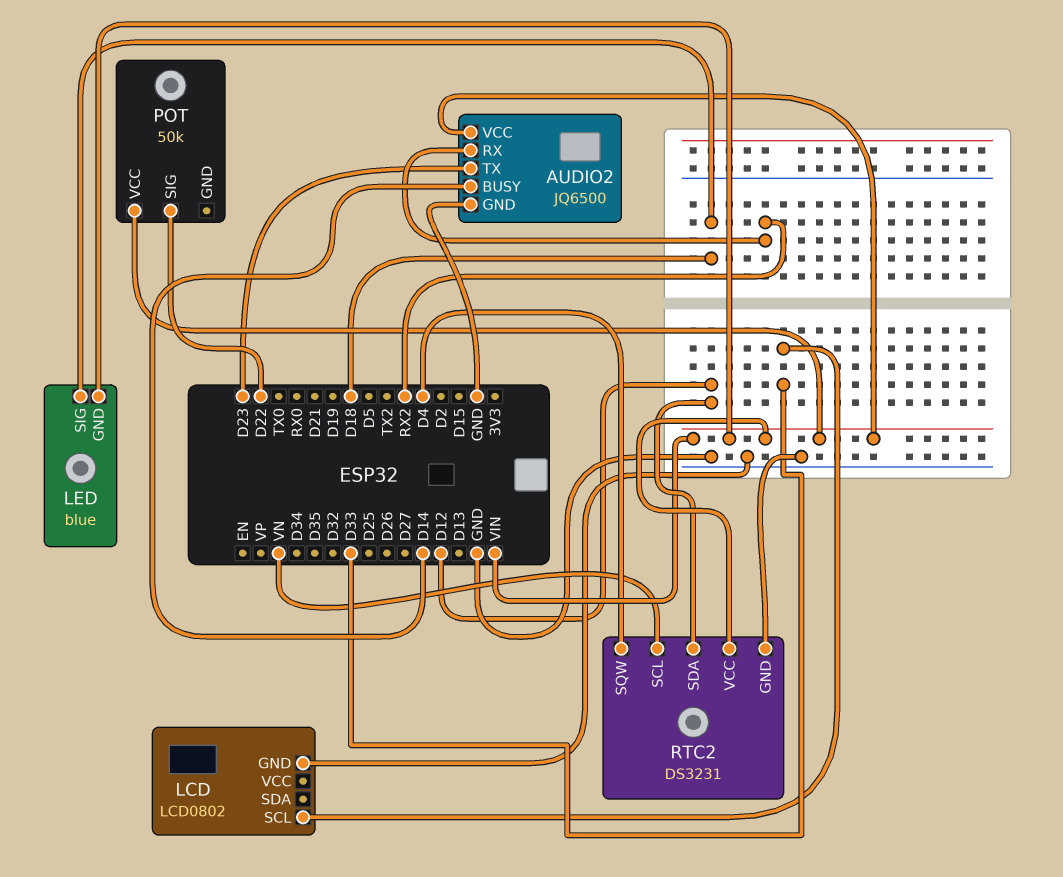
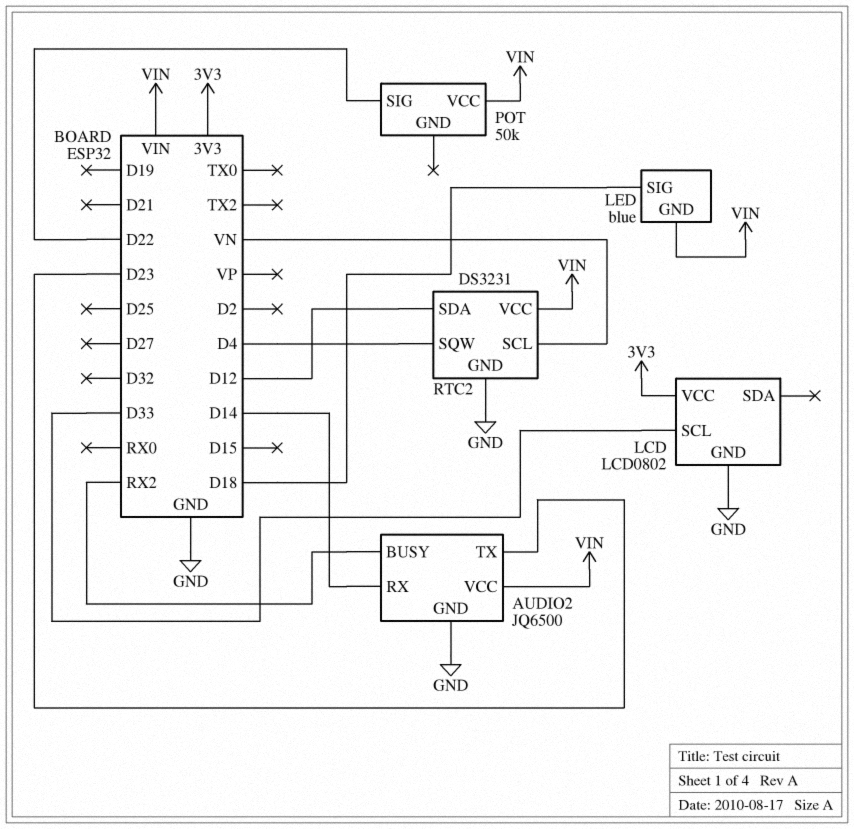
AUDIO2 pin BUSY: D14 -> RX2
AUDIO2 pin RX: RX2 -> D14
LCD pin VCC: none -> 3V3

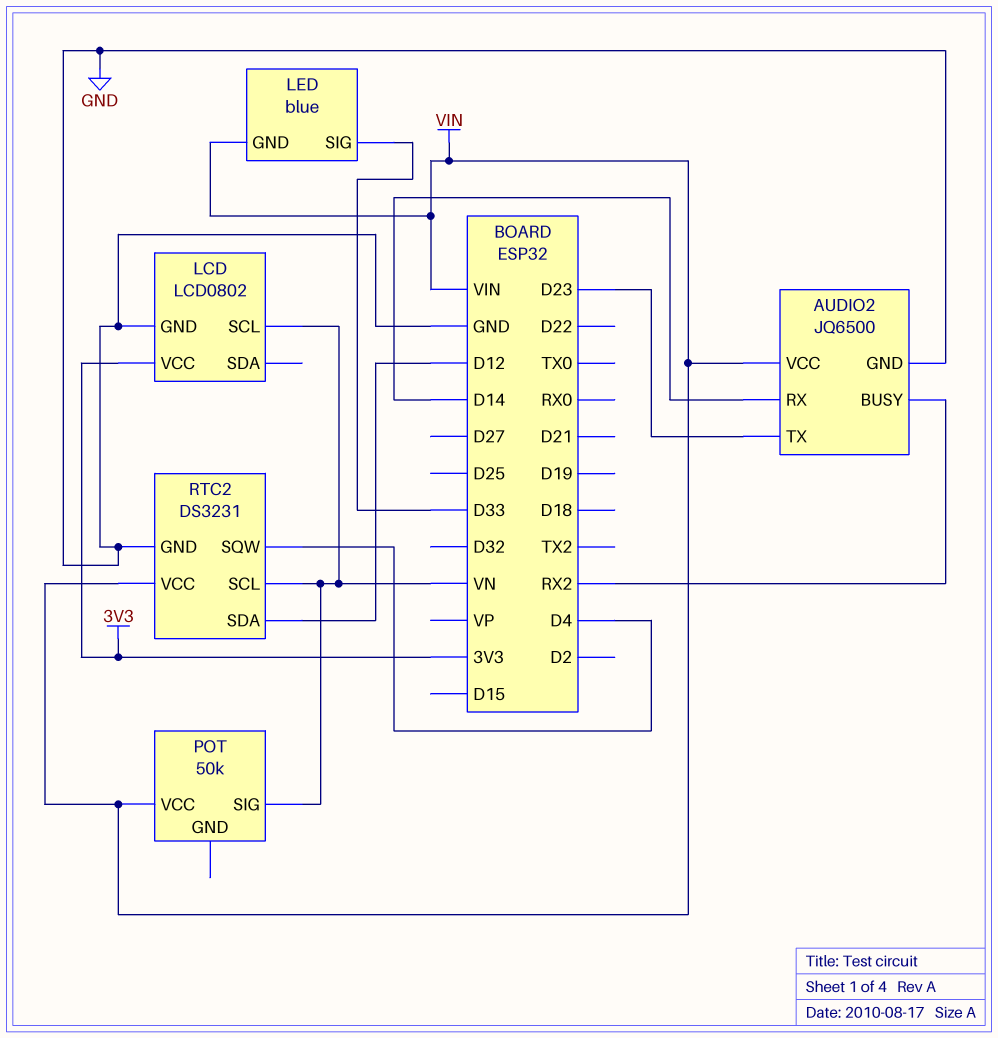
LCD pin SCL: D33 -> VN
LED pin SIG: D18 -> D33
POT pin SIG: D22 -> VN

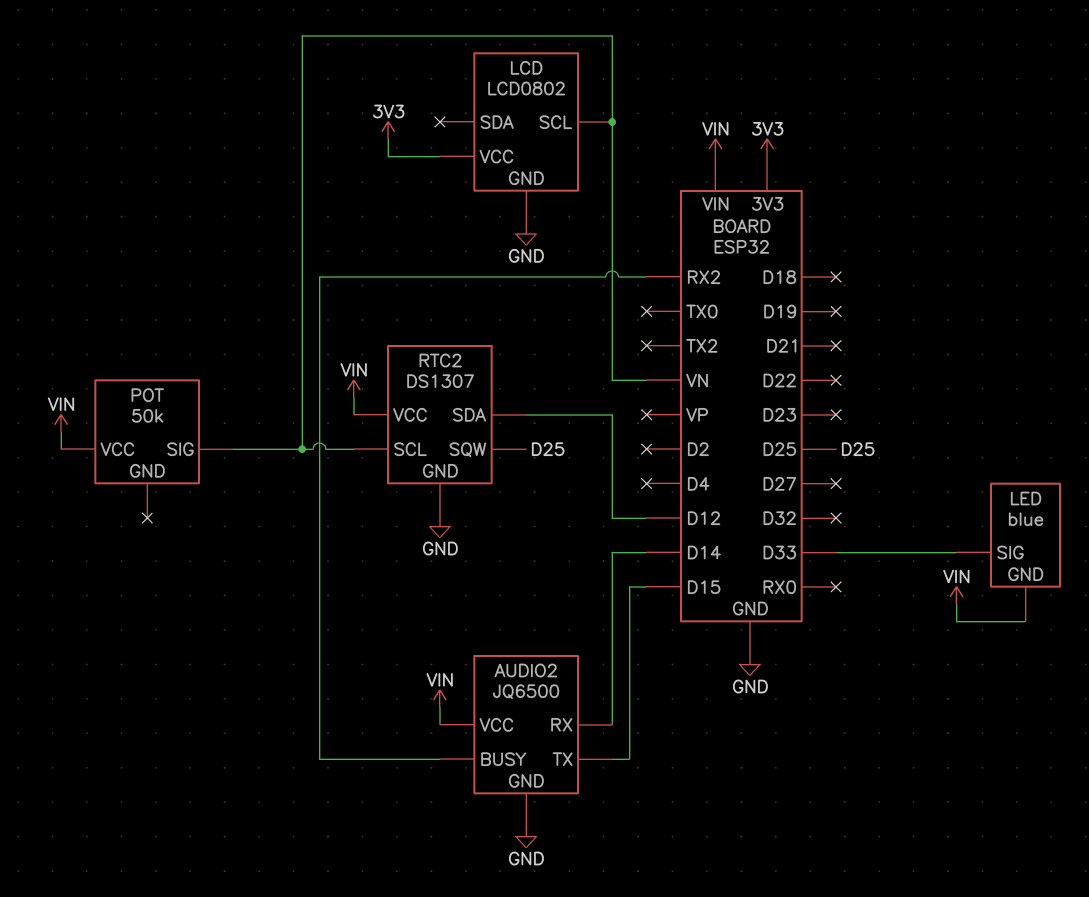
AUDIO2 pin TX: D23 -> D15
RTC2: DS3231 -> DS1307
RTC2 pin SQW: D4 -> D25

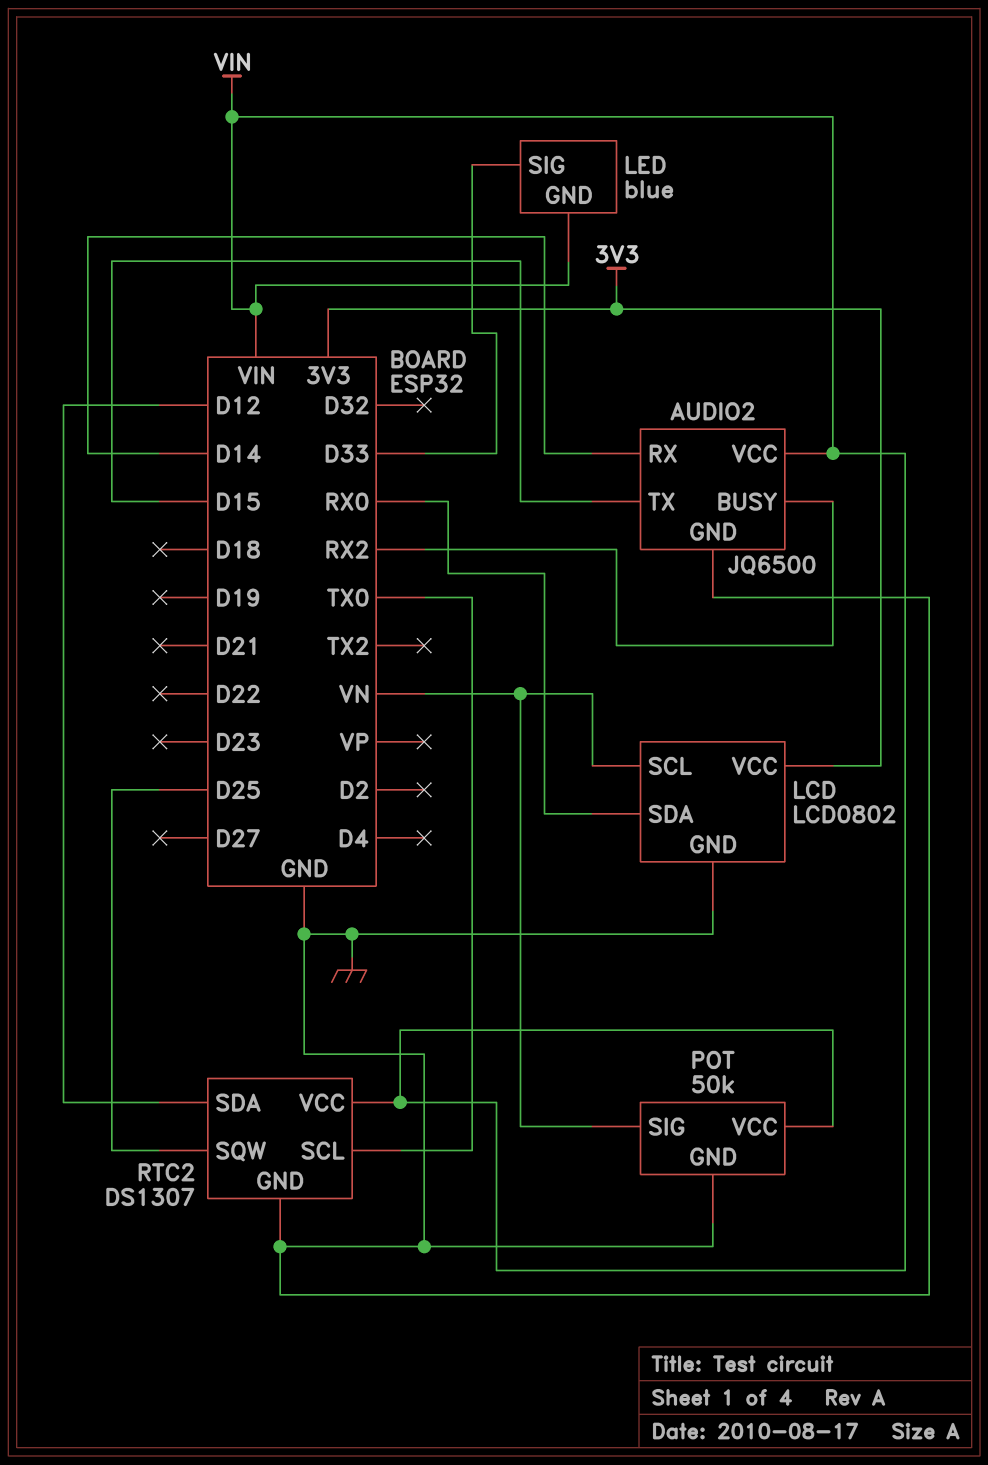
LCD pin SDA: none -> RX0
POT pin GND: none -> GND
RTC2 pin SCL: VN -> TX0

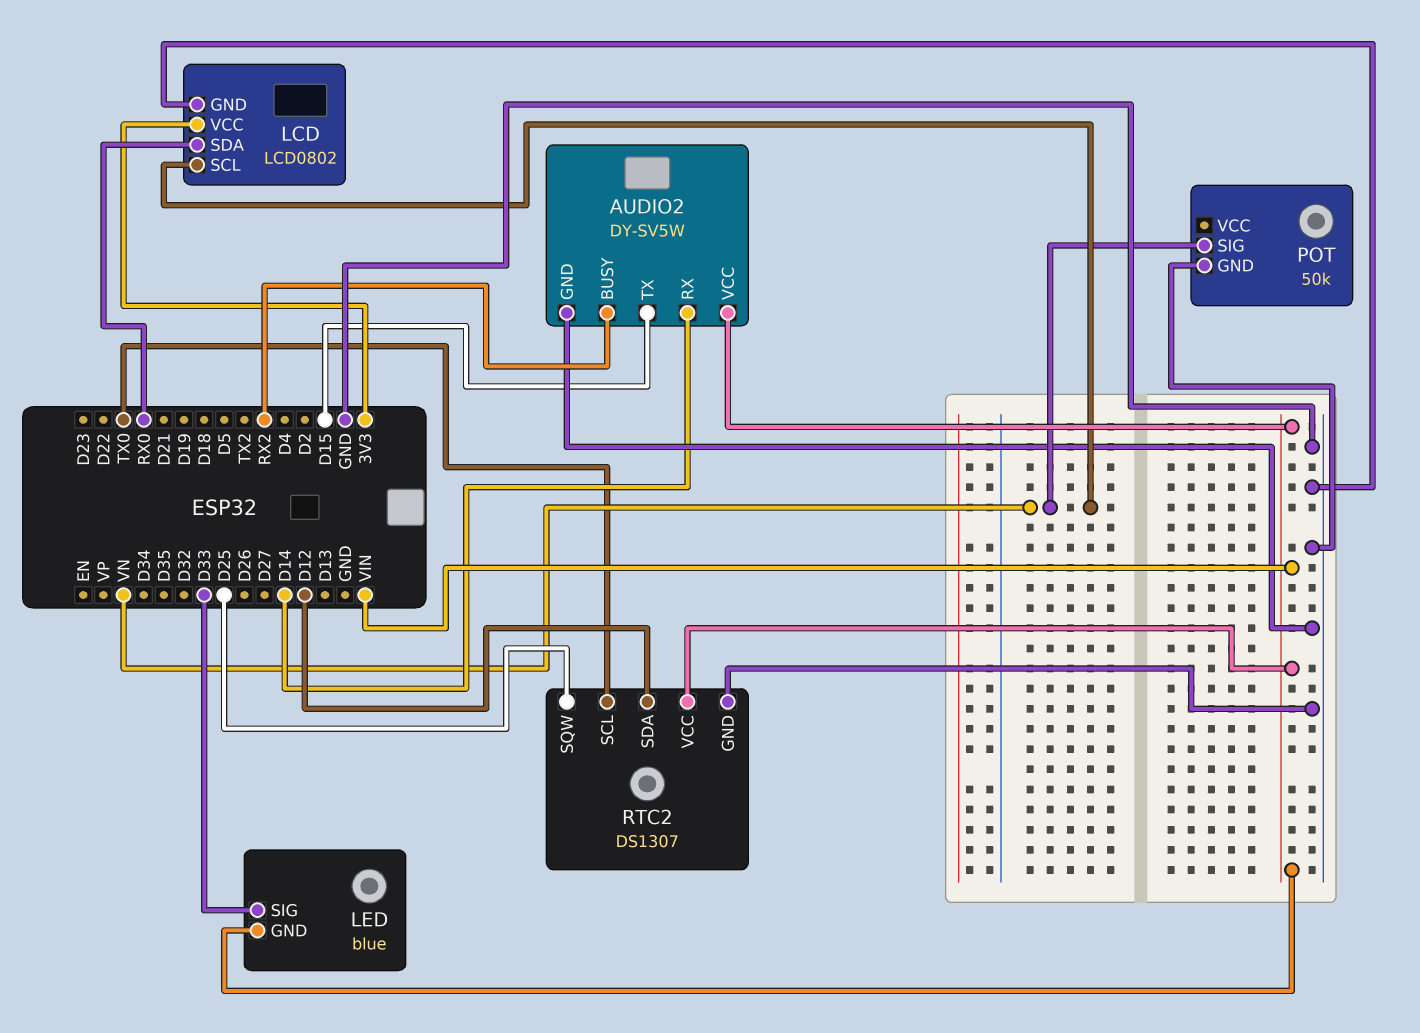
AUDIO2: JQ6500 -> DY-SV5W
POT pin VCC: VIN -> none

